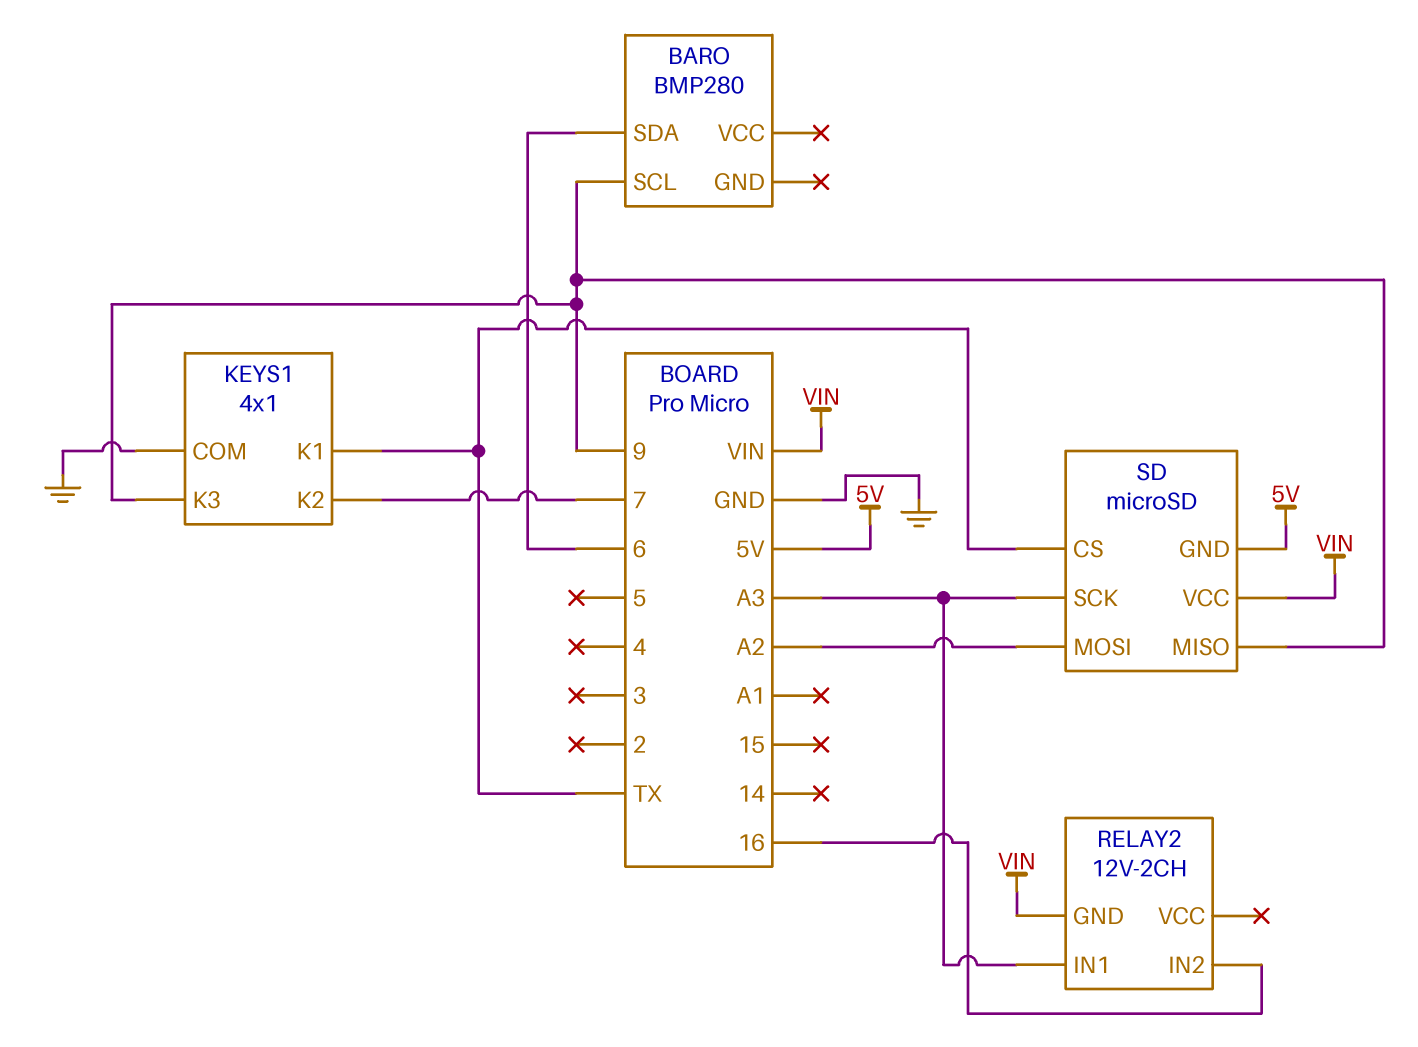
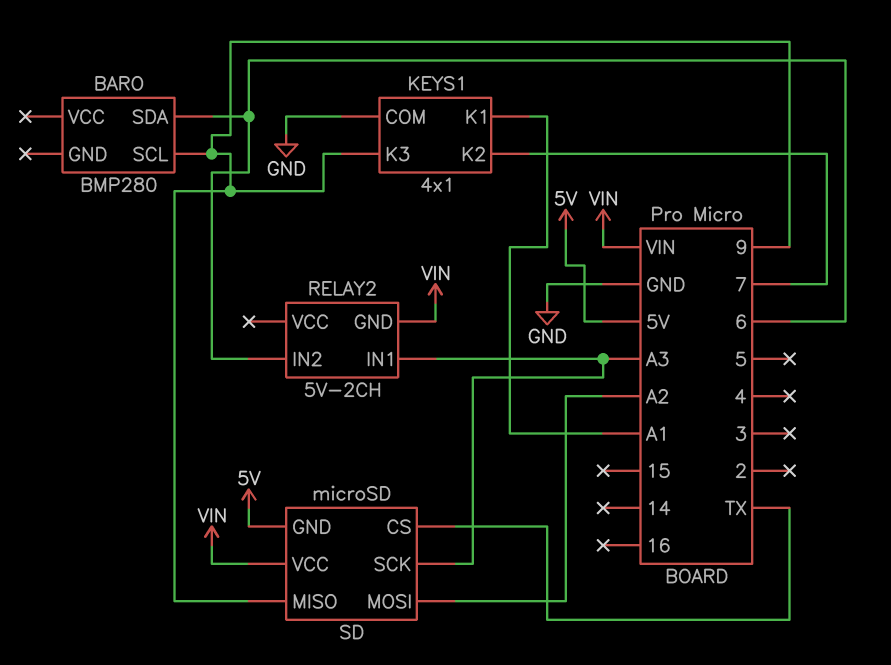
KEYS1 pin K1: TX -> A1
RELAY2: 12V-2CH -> 5V-2CH
RELAY2 pin IN2: 16 -> 6

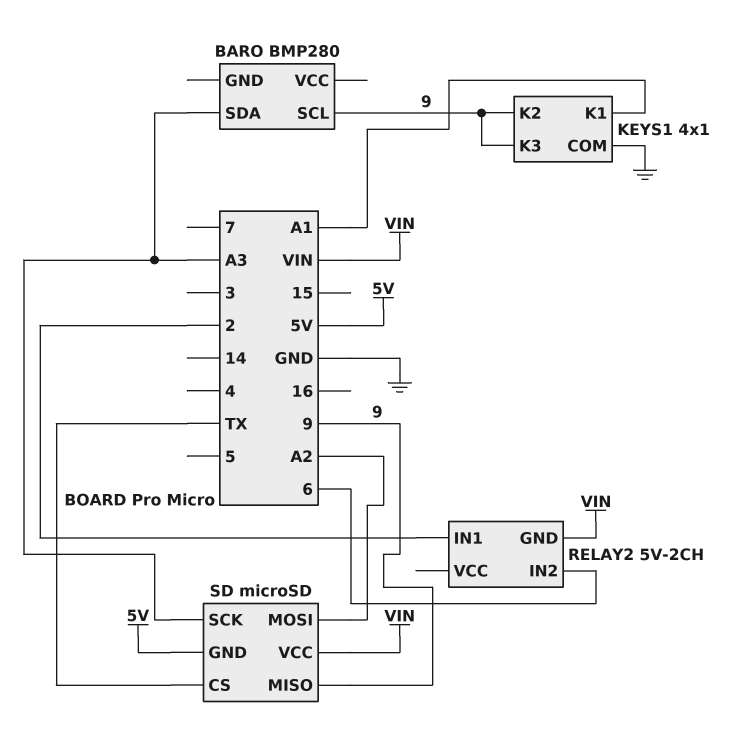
BARO pin SDA: 6 -> A3
KEYS1 pin K2: 7 -> 9
RELAY2 pin IN1: A3 -> 2

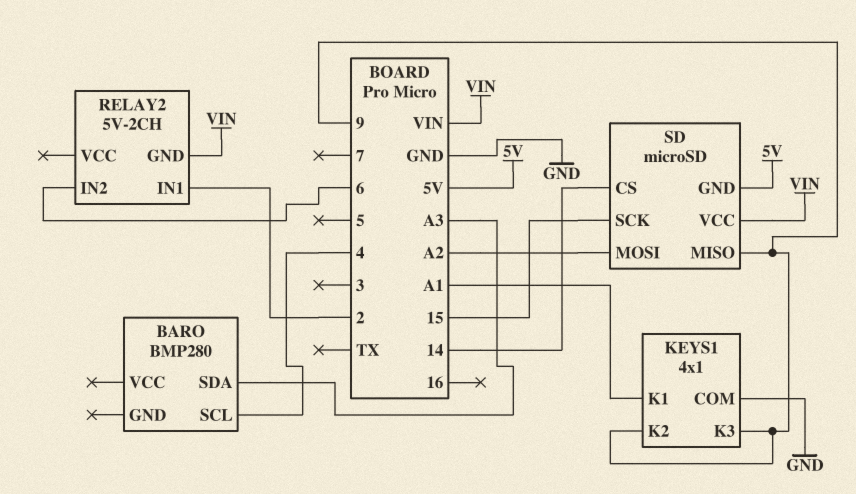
BARO pin SCL: 9 -> 4
SD pin CS: TX -> 14
SD pin SCK: A3 -> 15

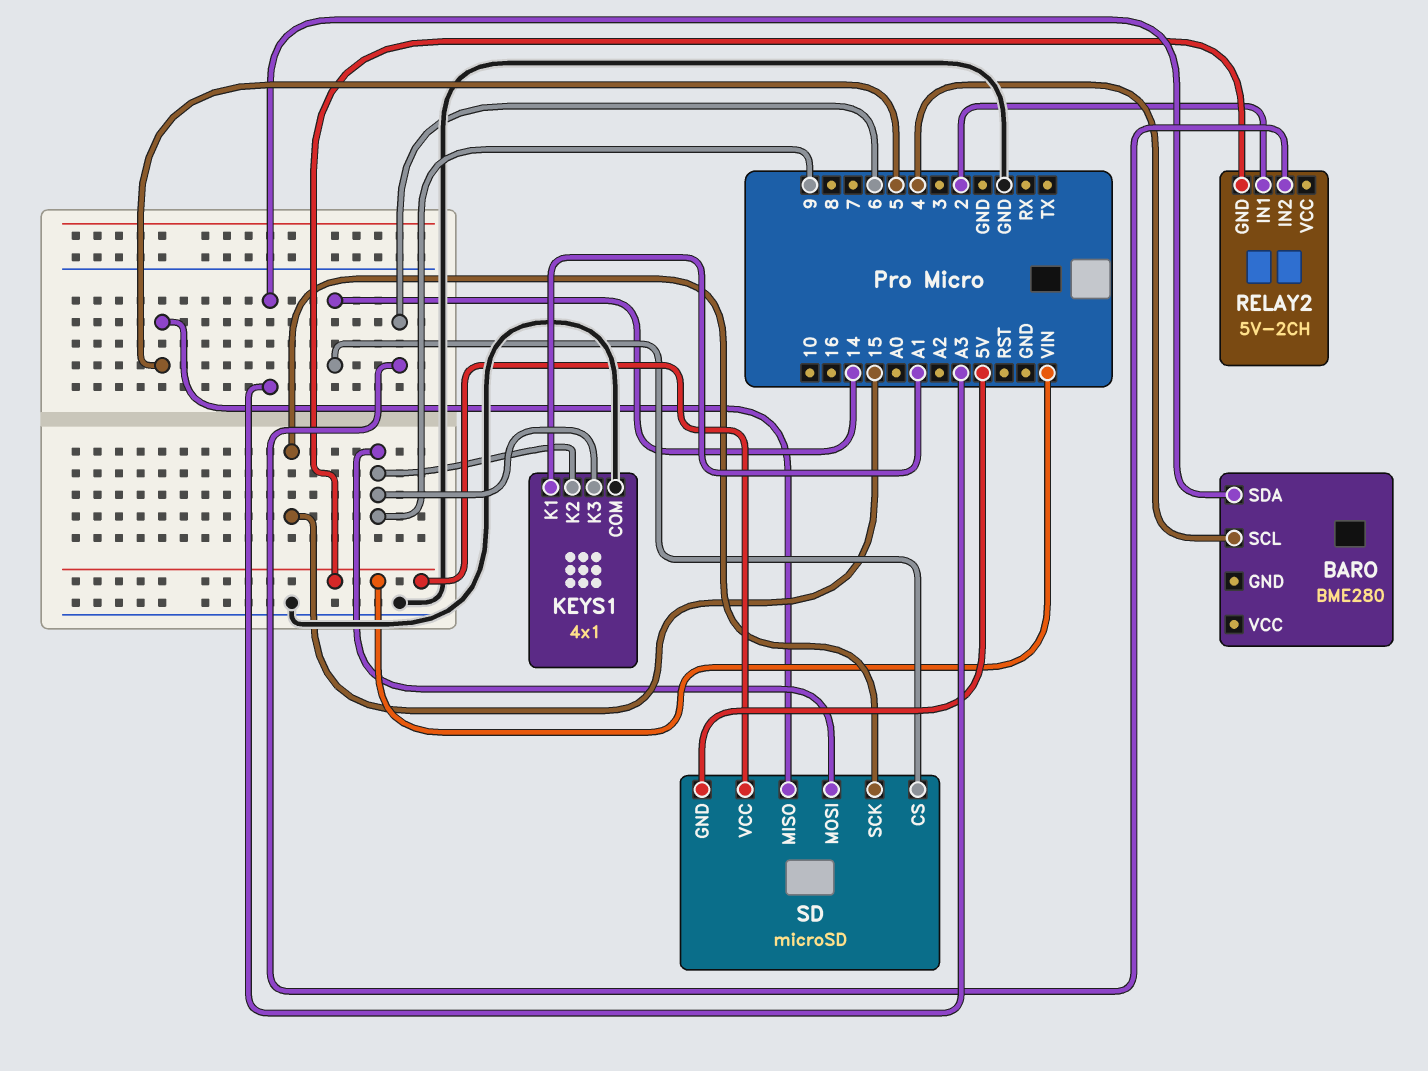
BARO: BMP280 -> BME280
SD pin MISO: 9 -> 5
SD pin MOSI: A2 -> 9

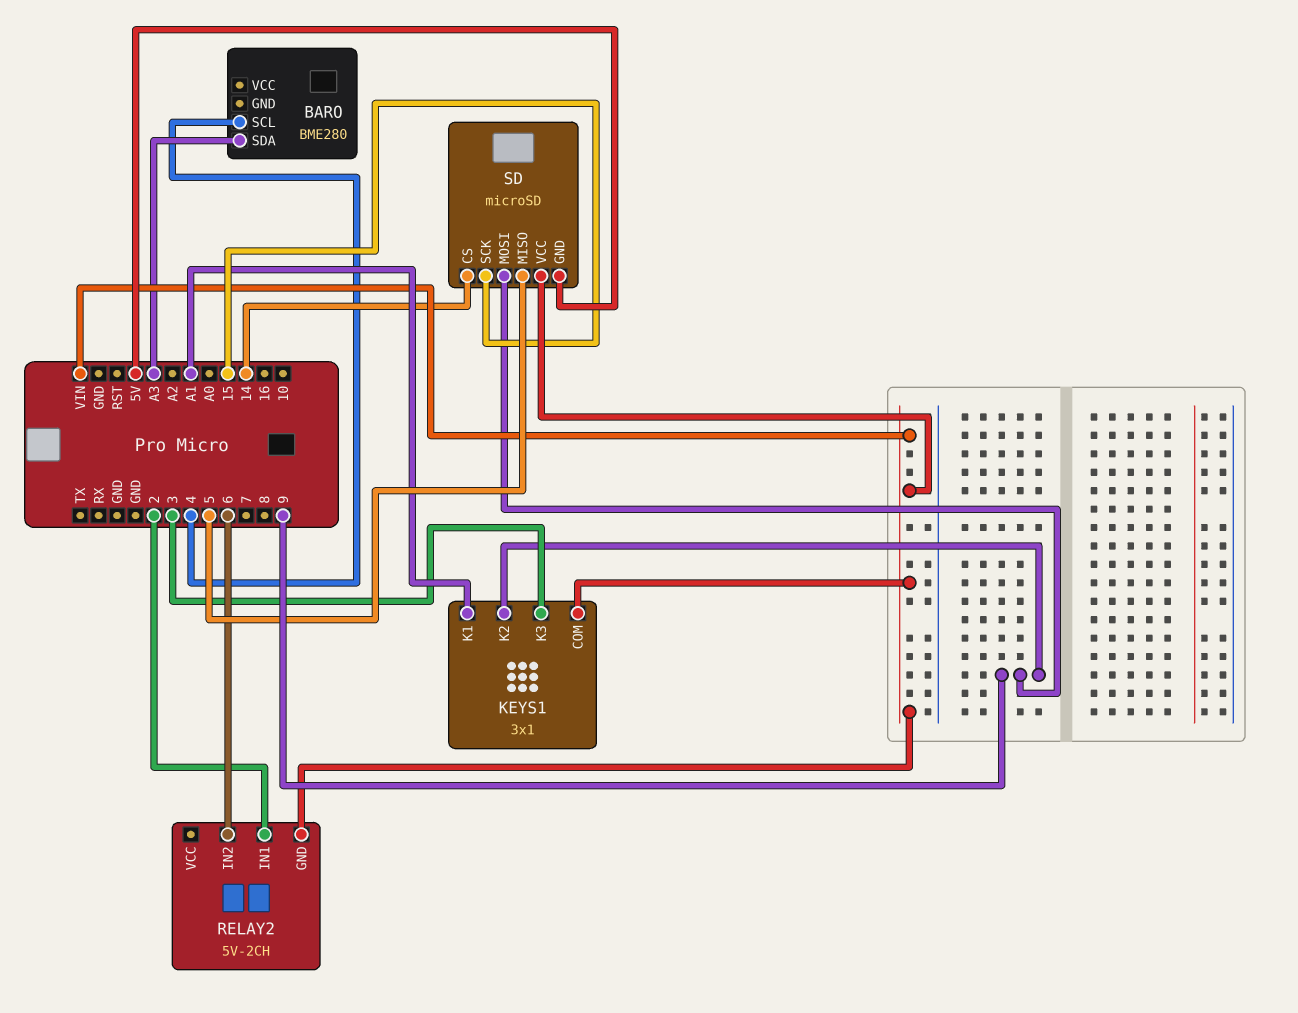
KEYS1: 4x1 -> 3x1
KEYS1 pin COM: GND -> VIN
KEYS1 pin K3: 9 -> 3

